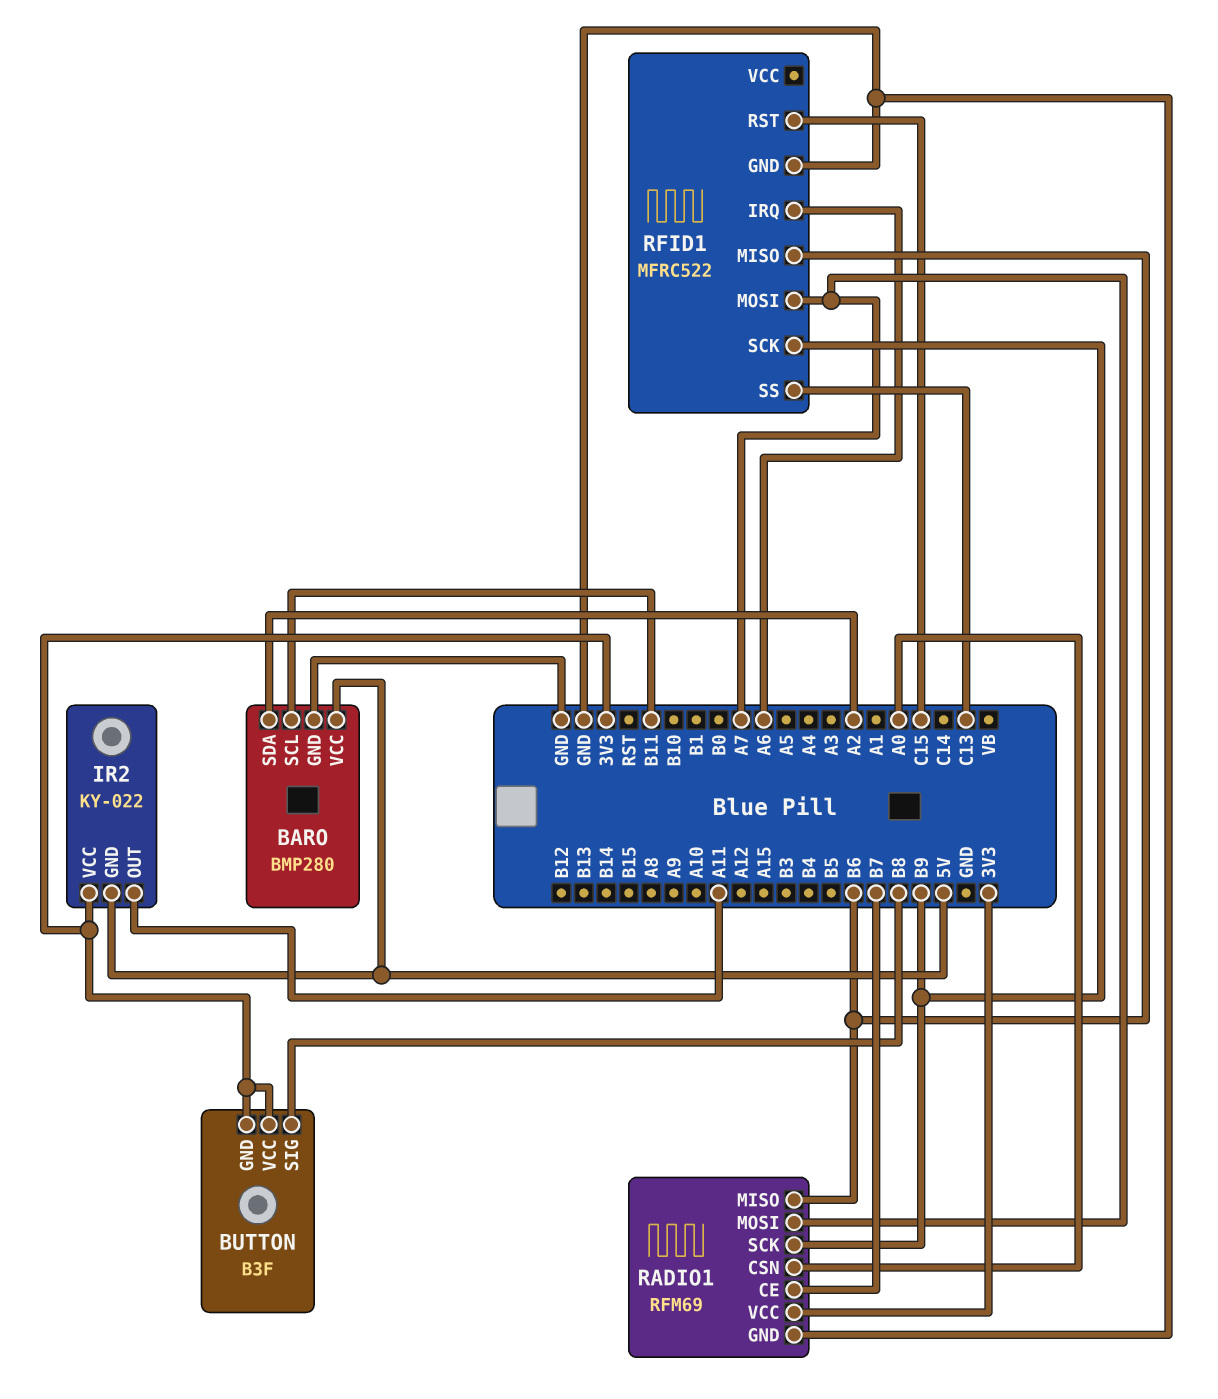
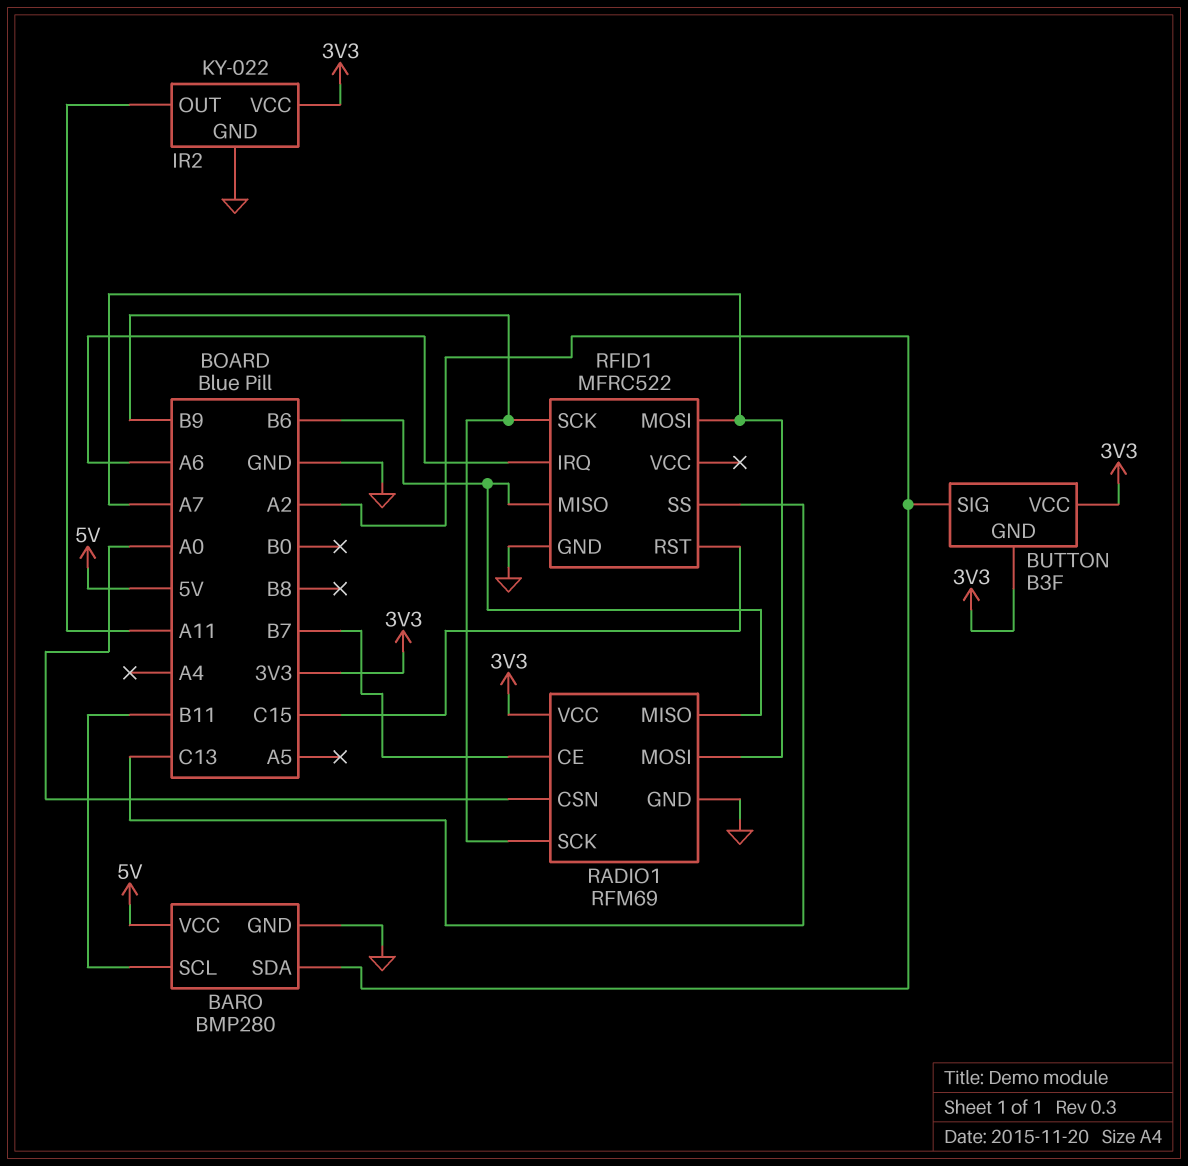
BUTTON pin SIG: B8 -> A2
IR2 pin GND: 5V -> GND

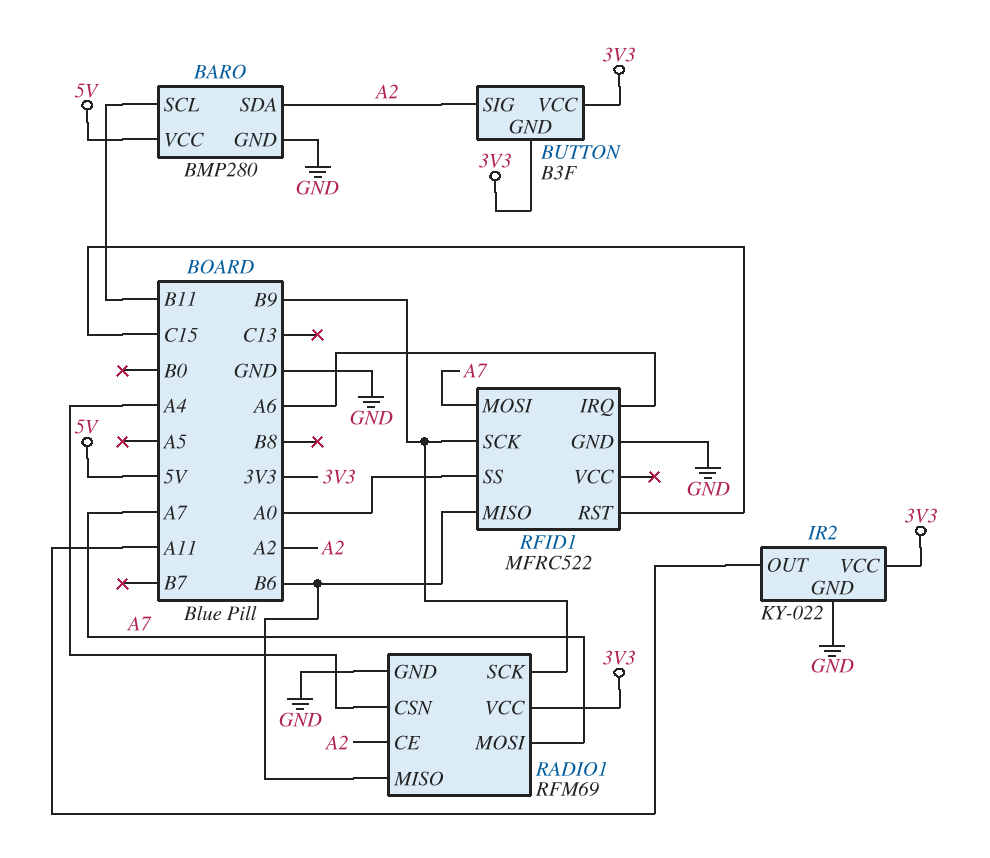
RADIO1 pin CE: B7 -> A2
RADIO1 pin CSN: A0 -> A4
RFID1 pin SS: C13 -> A0

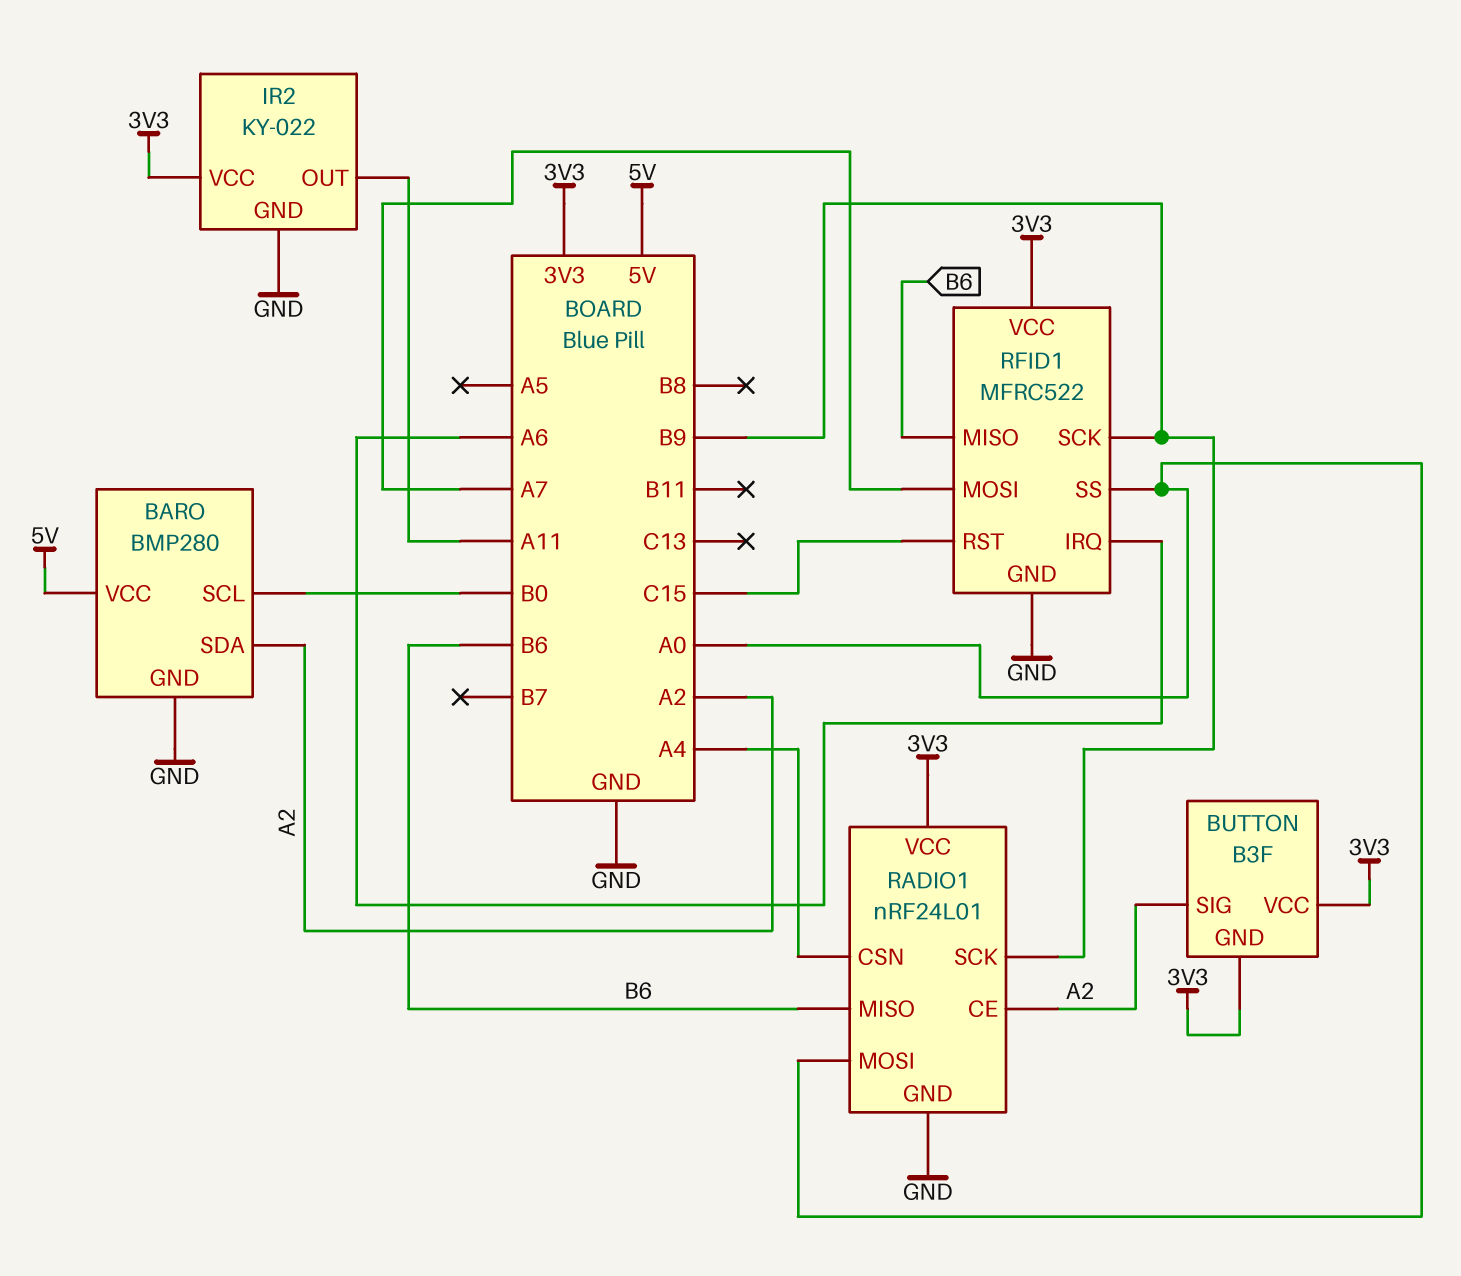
BARO pin SCL: B11 -> B0
RADIO1: RFM69 -> nRF24L01
RADIO1 pin MOSI: A7 -> A0
RFID1 pin VCC: none -> 3V3

